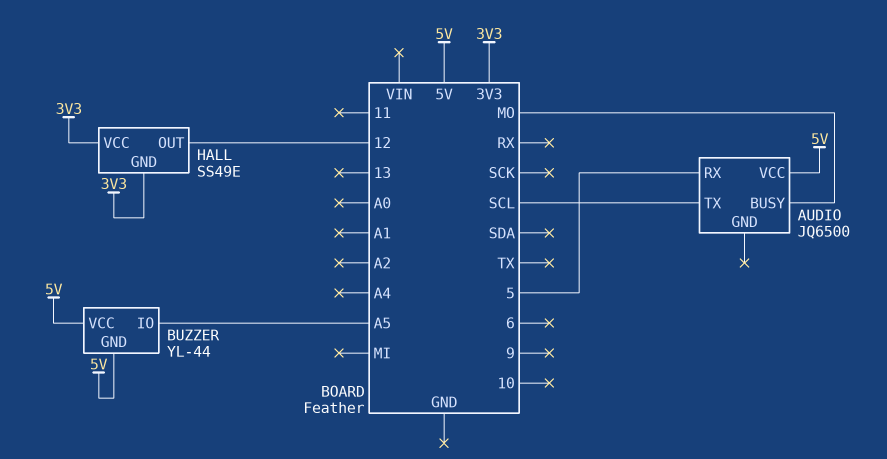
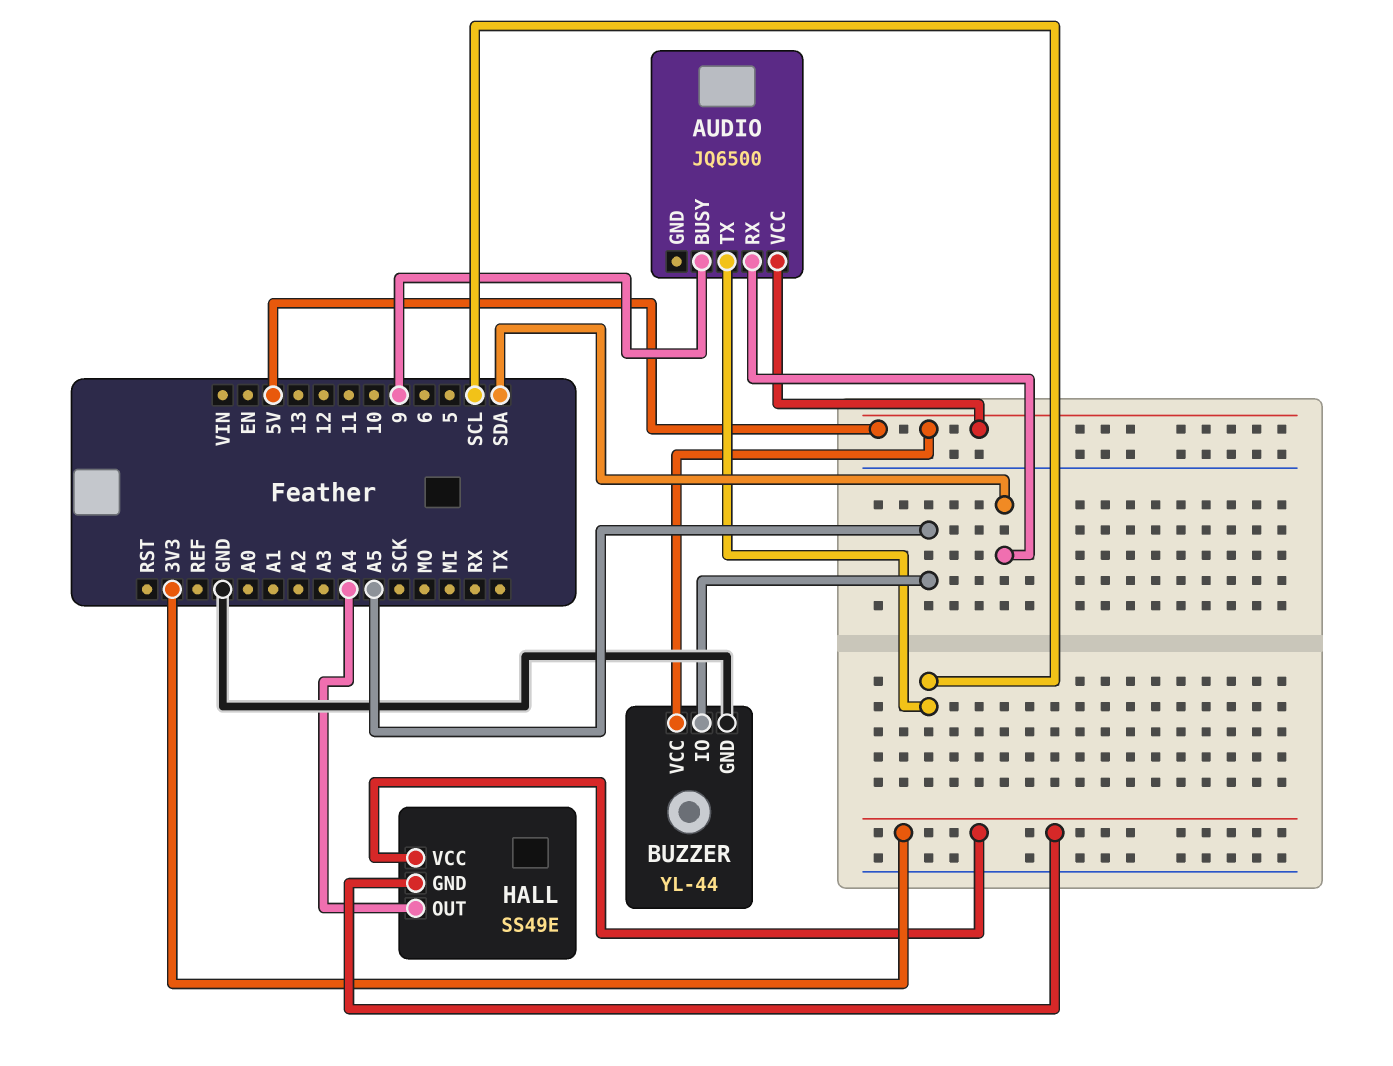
AUDIO pin BUSY: MO -> 9
AUDIO pin RX: 5 -> SDA
BUZZER pin GND: 5V -> GND
HALL pin OUT: 12 -> A4

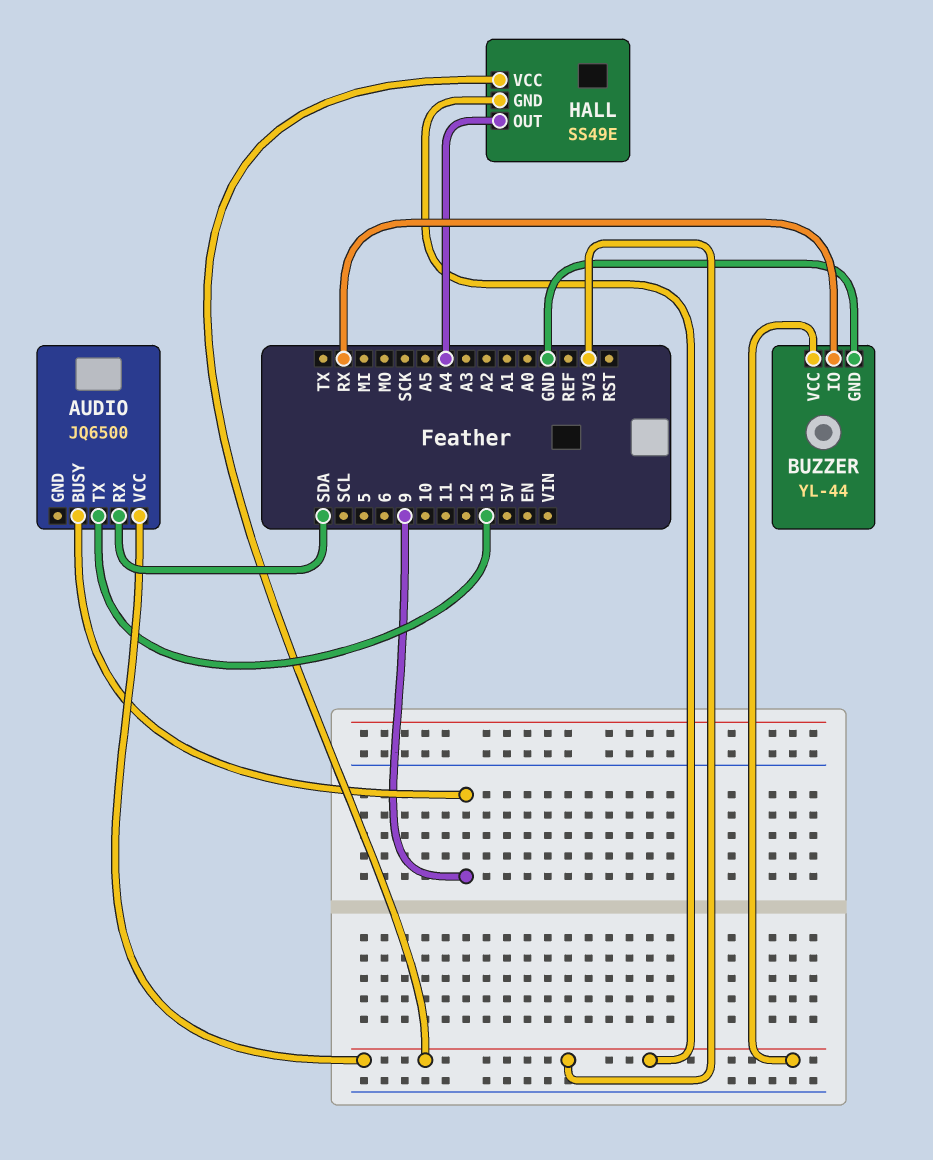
AUDIO pin TX: SCL -> 13
AUDIO pin VCC: 5V -> 3V3
BUZZER pin IO: A5 -> RX
BUZZER pin VCC: 5V -> 3V3

